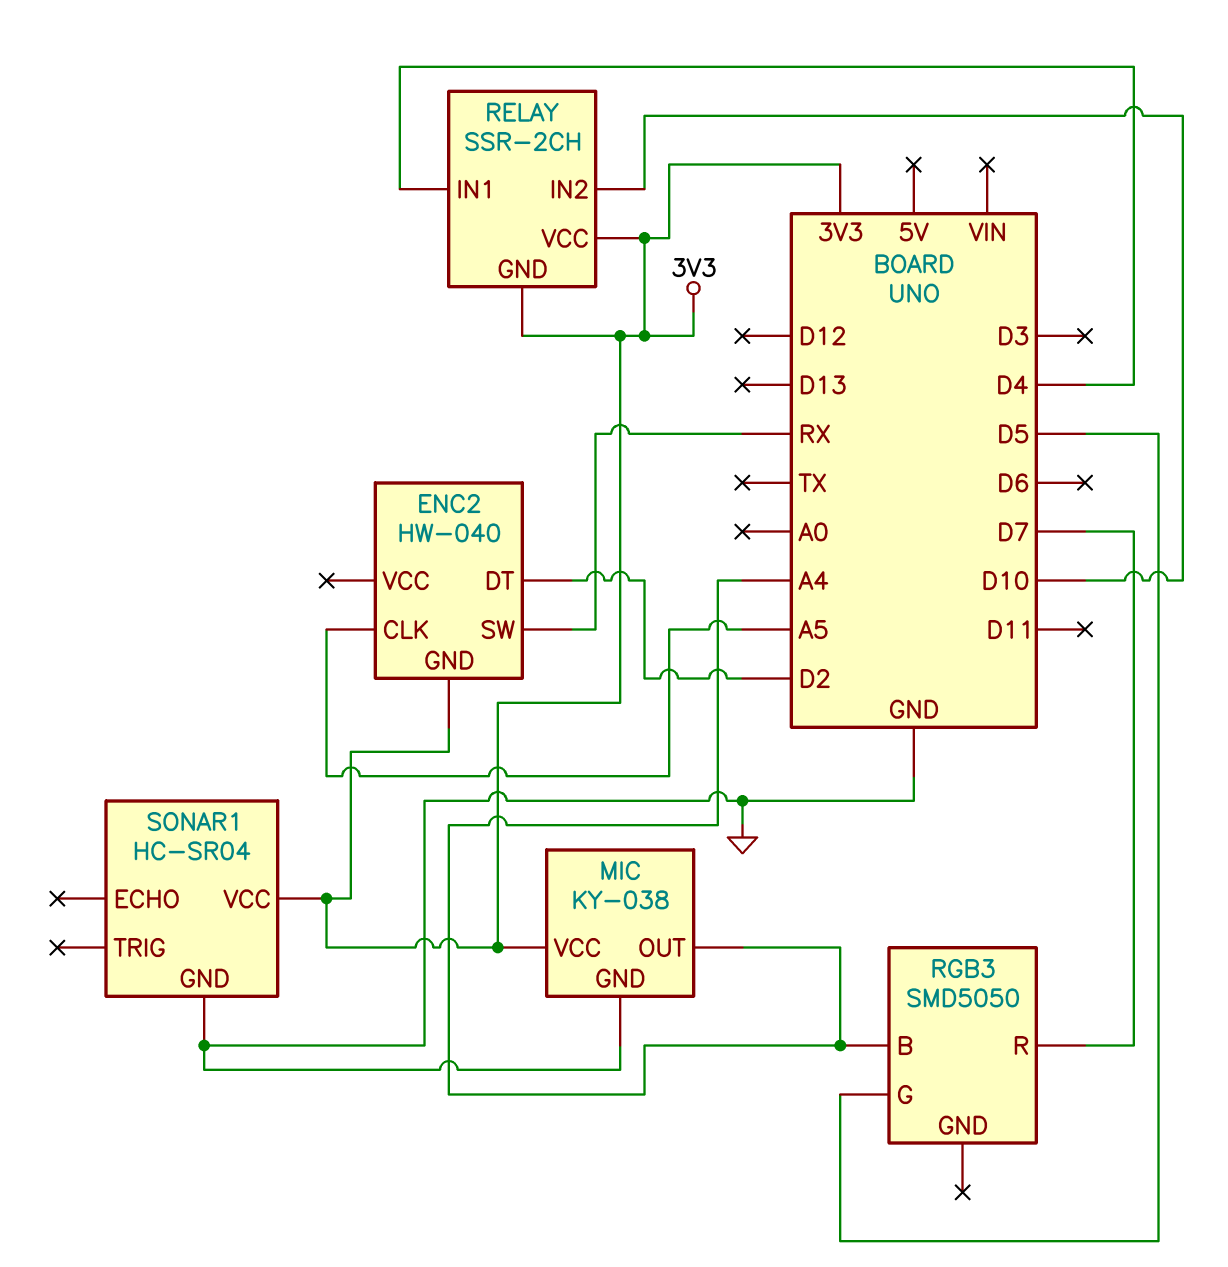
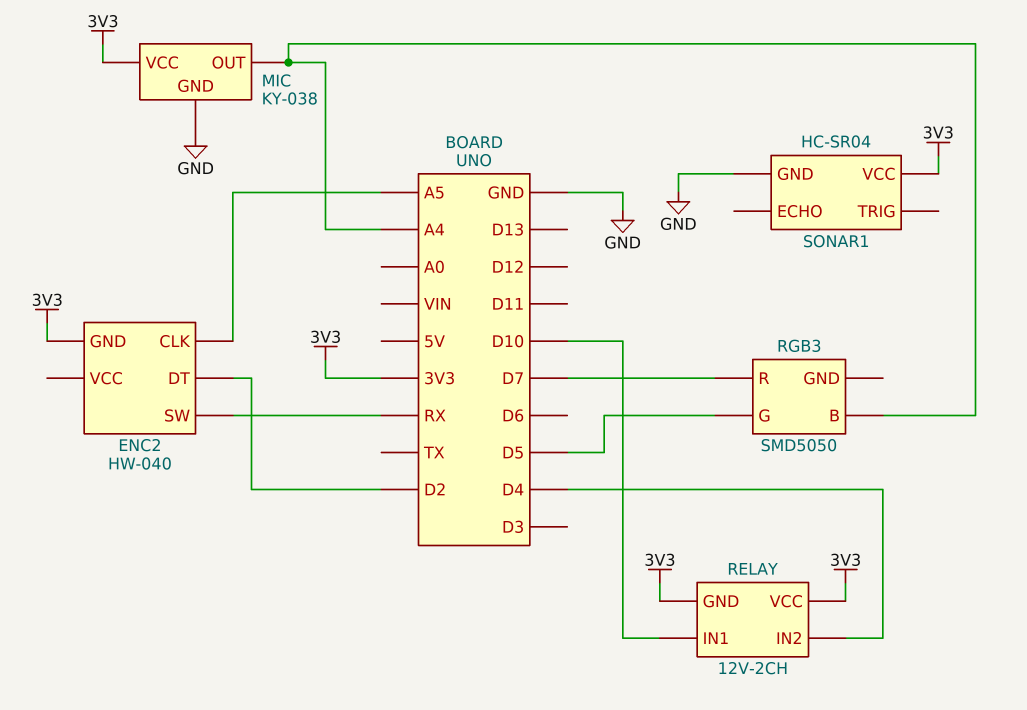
RELAY: SSR-2CH -> 12V-2CH
RELAY pin IN1: D4 -> D10
RELAY pin IN2: D10 -> D4

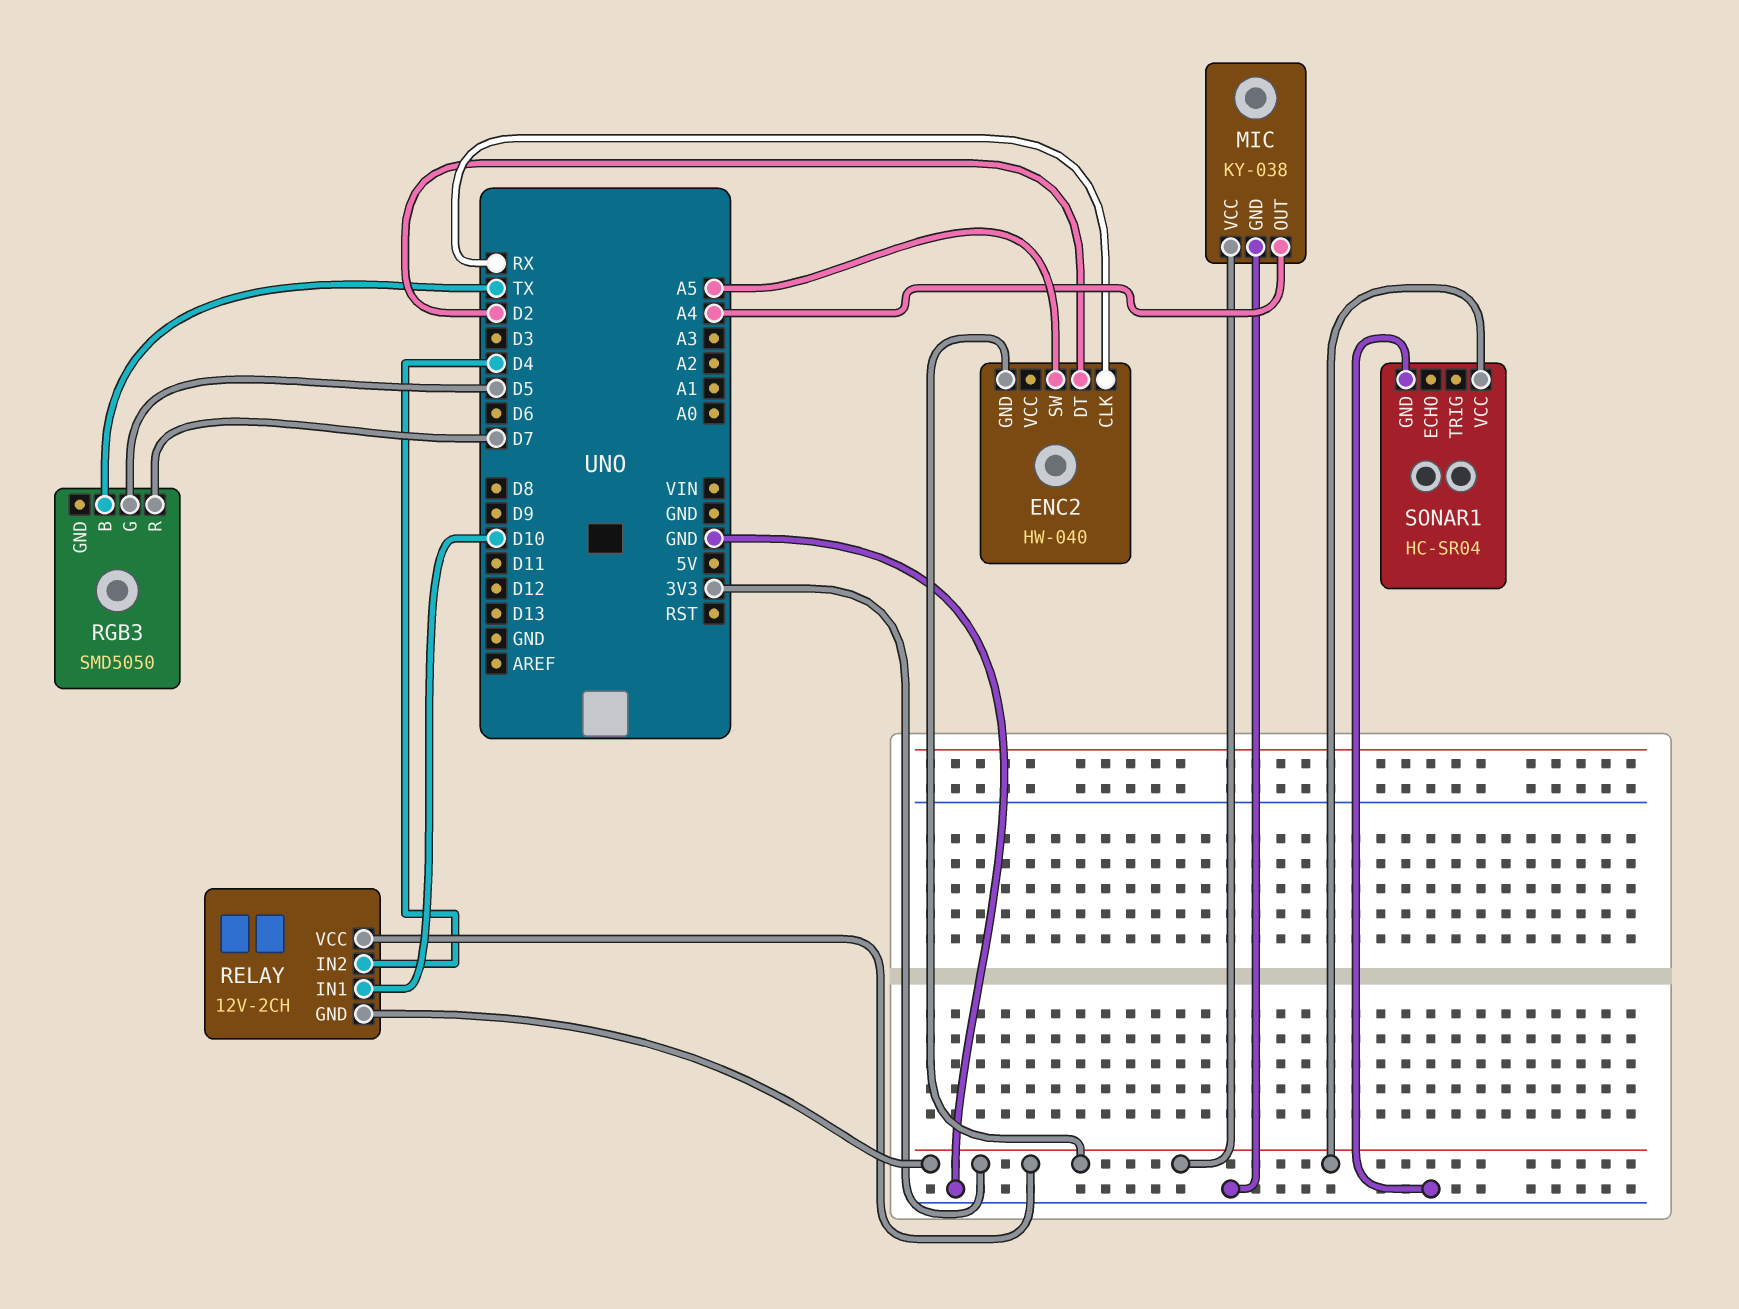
ENC2 pin CLK: A5 -> RX
ENC2 pin SW: RX -> A5
RGB3 pin B: A4 -> TX

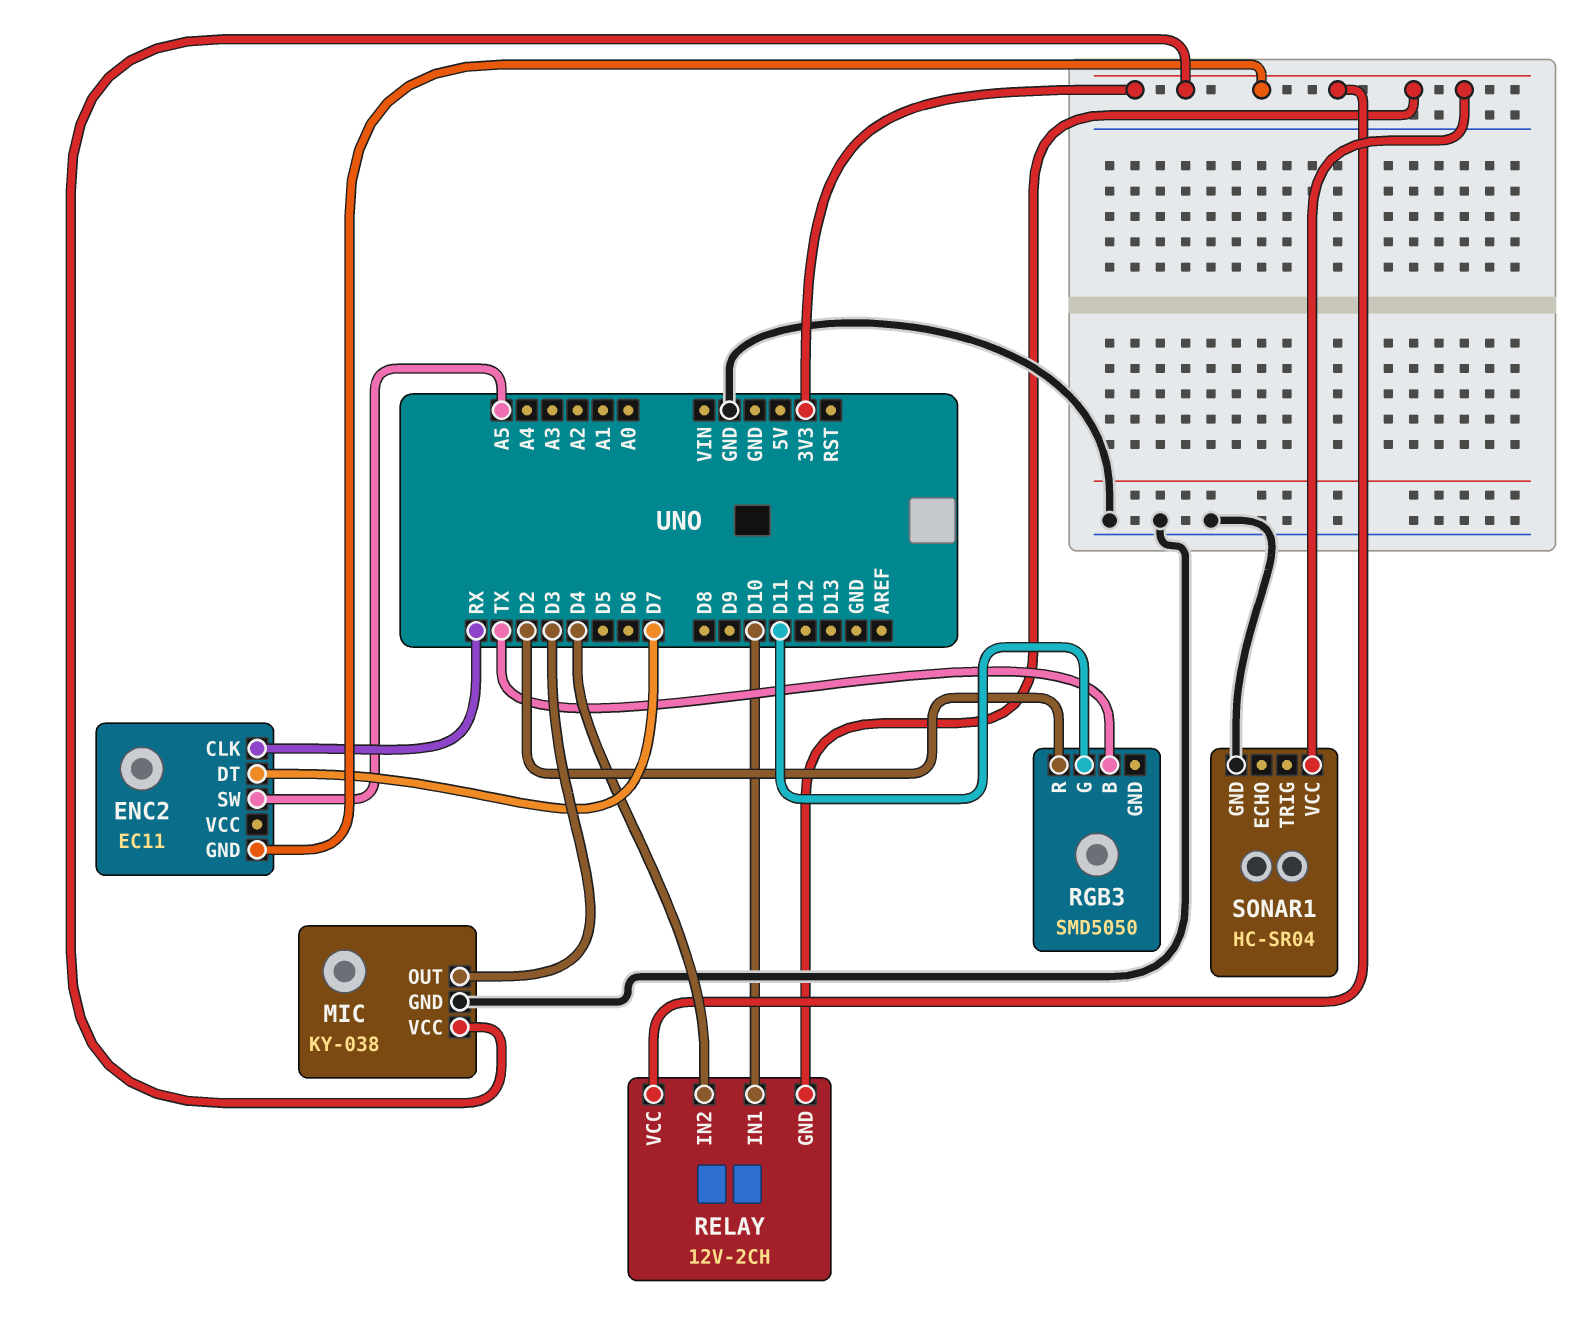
ENC2: HW-040 -> EC11
ENC2 pin DT: D2 -> D7
MIC pin OUT: A4 -> D3
RGB3 pin G: D5 -> D11
RGB3 pin R: D7 -> D2

